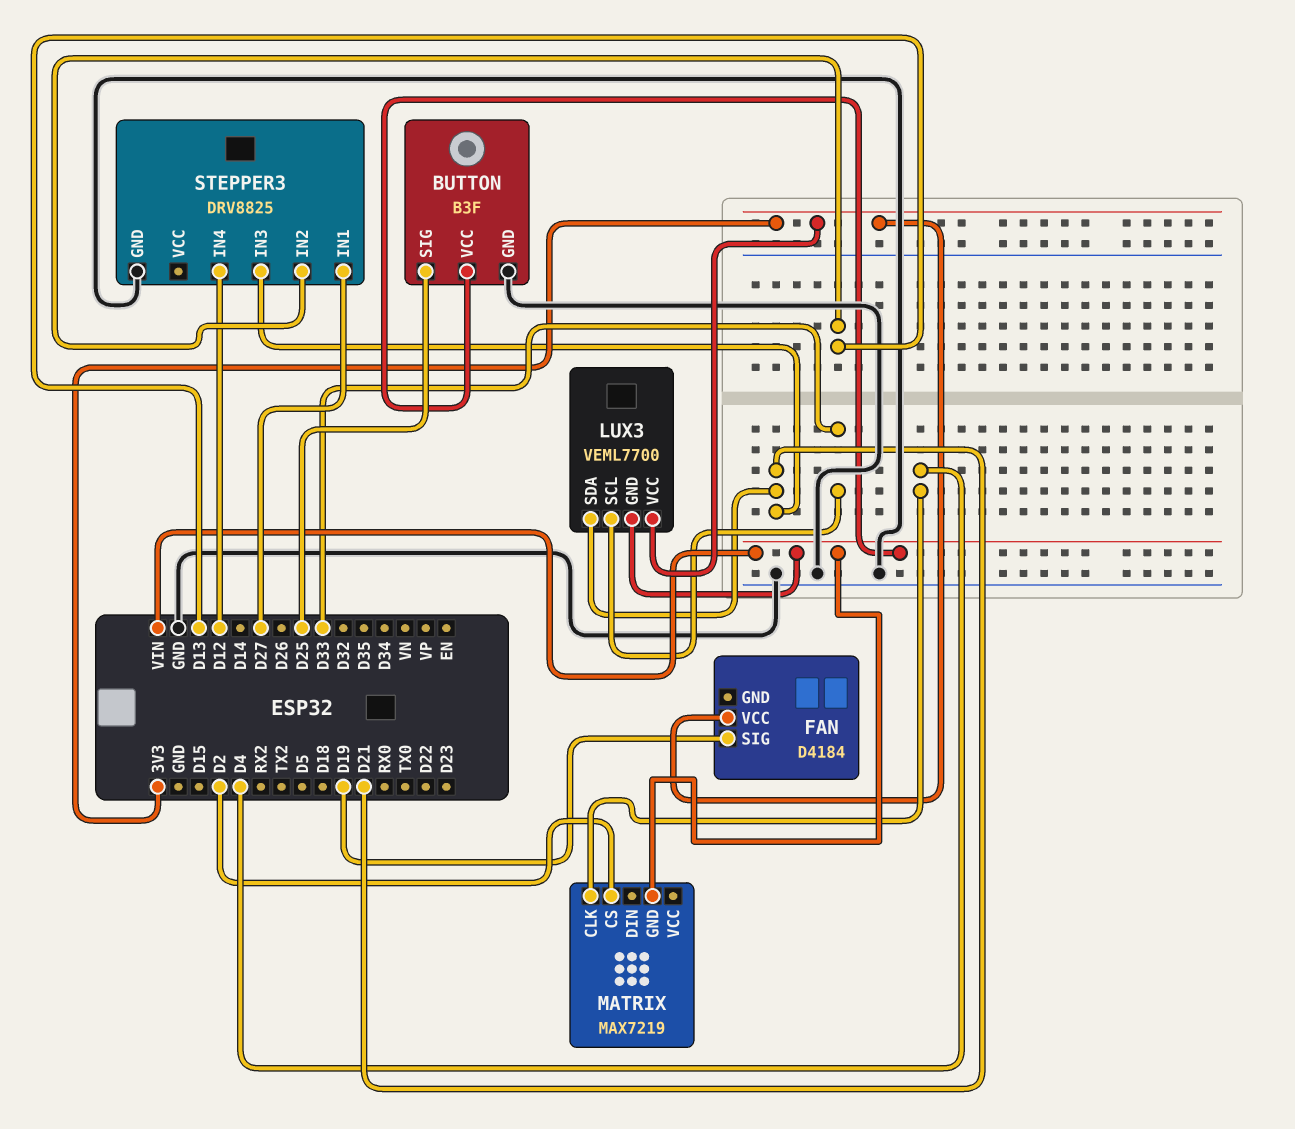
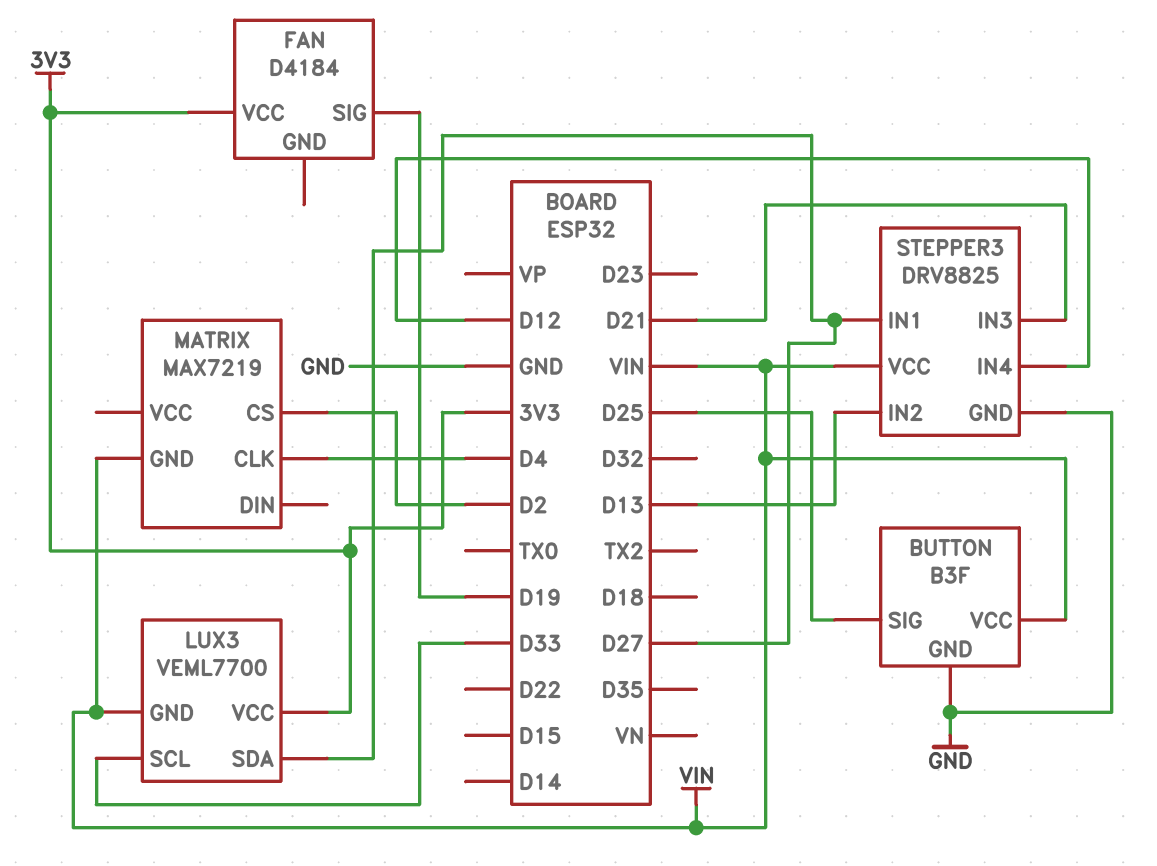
LUX3 pin SDA: D21 -> D27
STEPPER3 pin VCC: none -> VIN

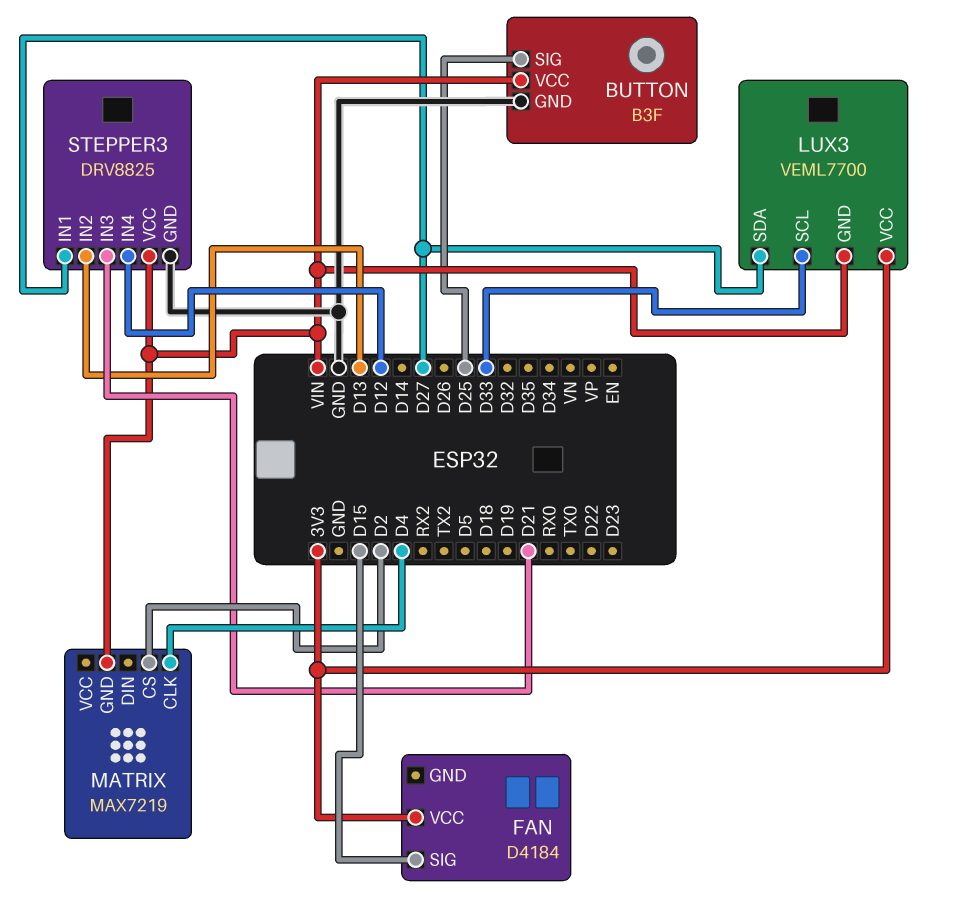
FAN pin SIG: D19 -> D15

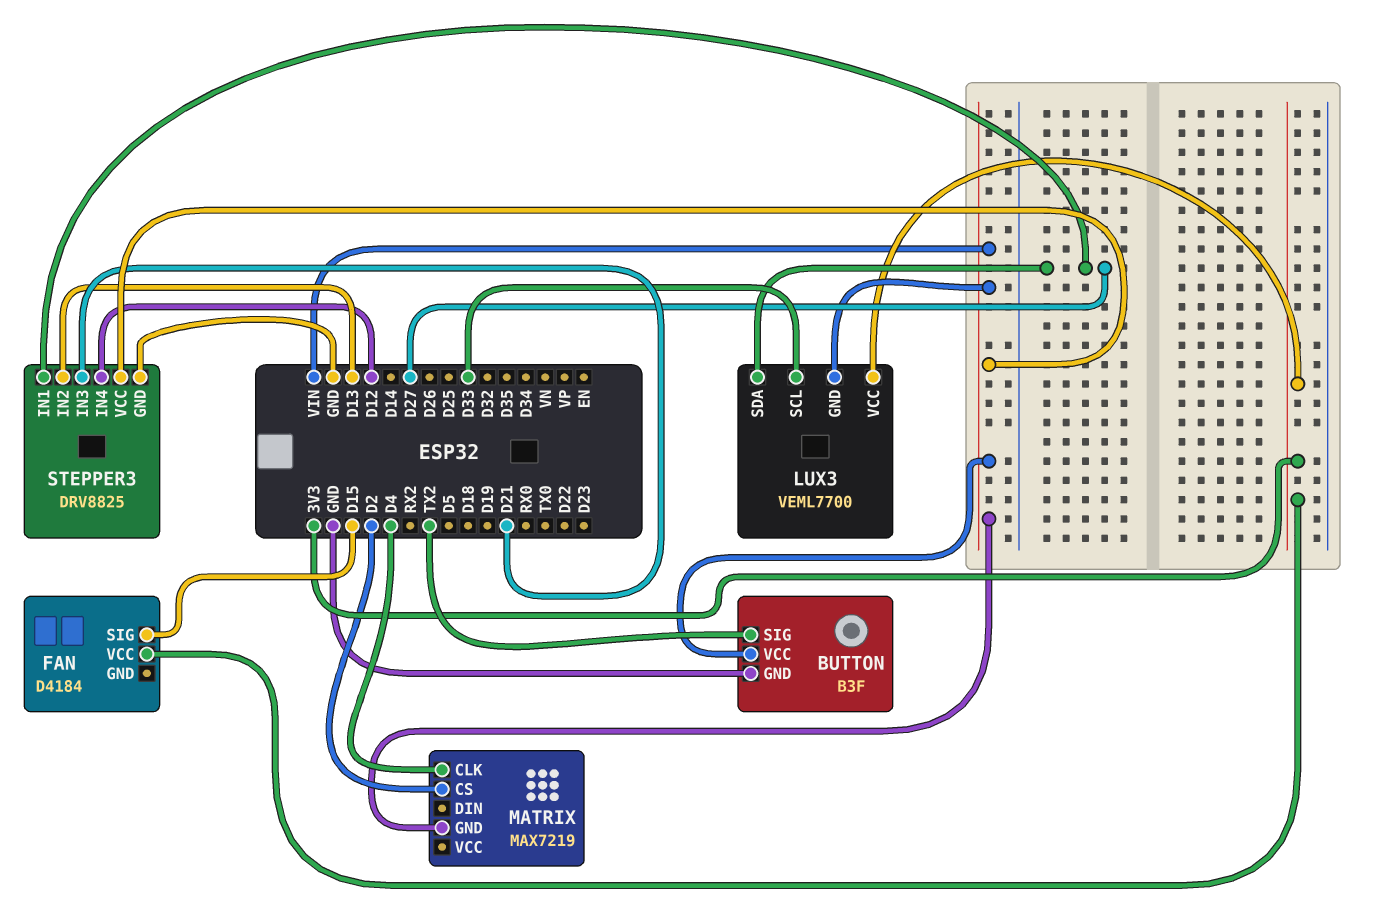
BUTTON pin SIG: D25 -> TX2

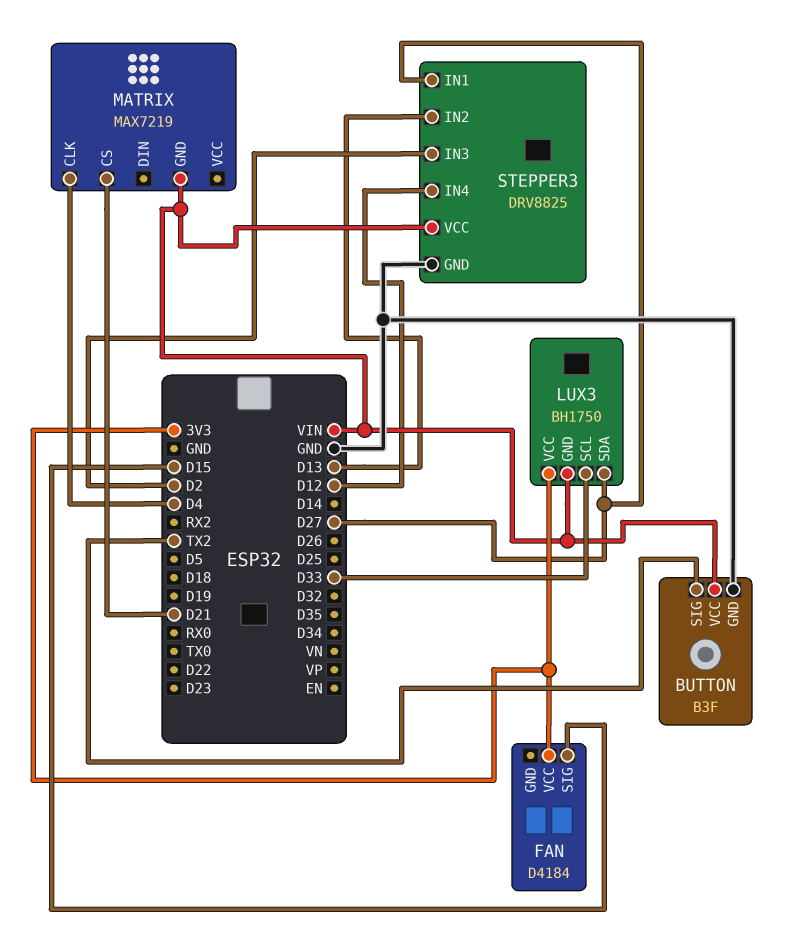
LUX3: VEML7700 -> BH1750
MATRIX pin CS: D2 -> D21
STEPPER3 pin IN3: D21 -> D2

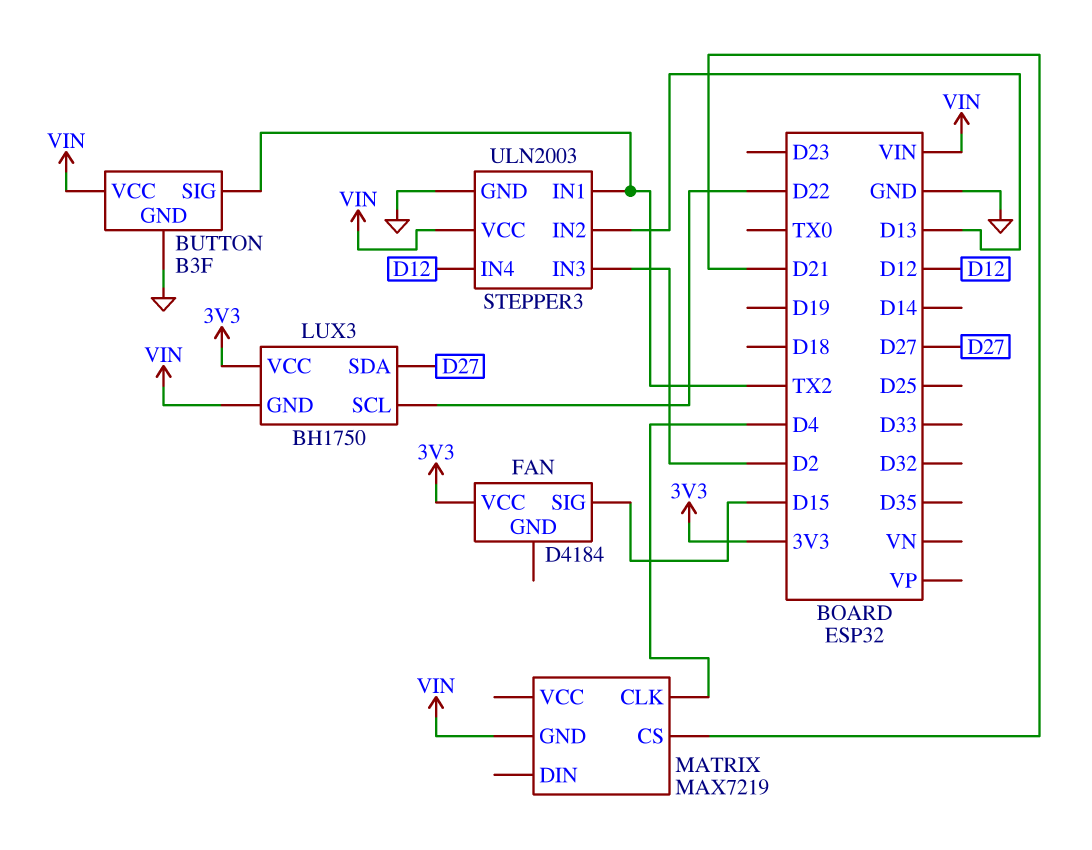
LUX3 pin SCL: D33 -> D22
STEPPER3: DRV8825 -> ULN2003
STEPPER3 pin IN1: D27 -> TX2

